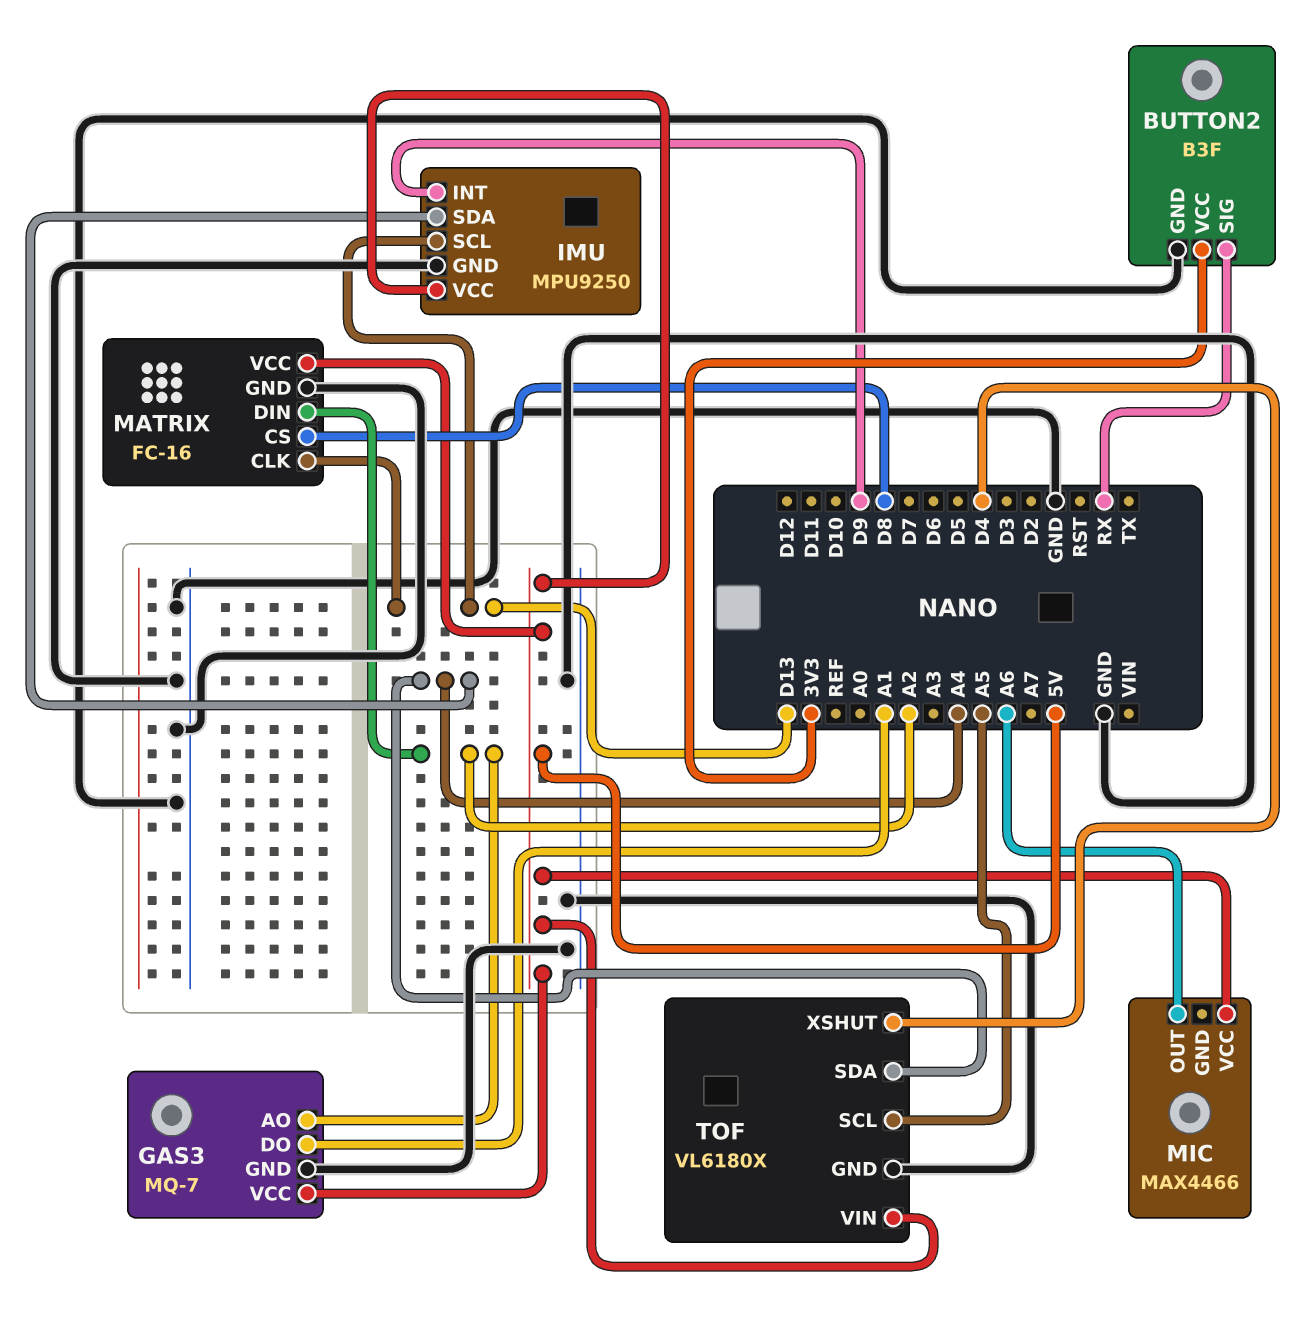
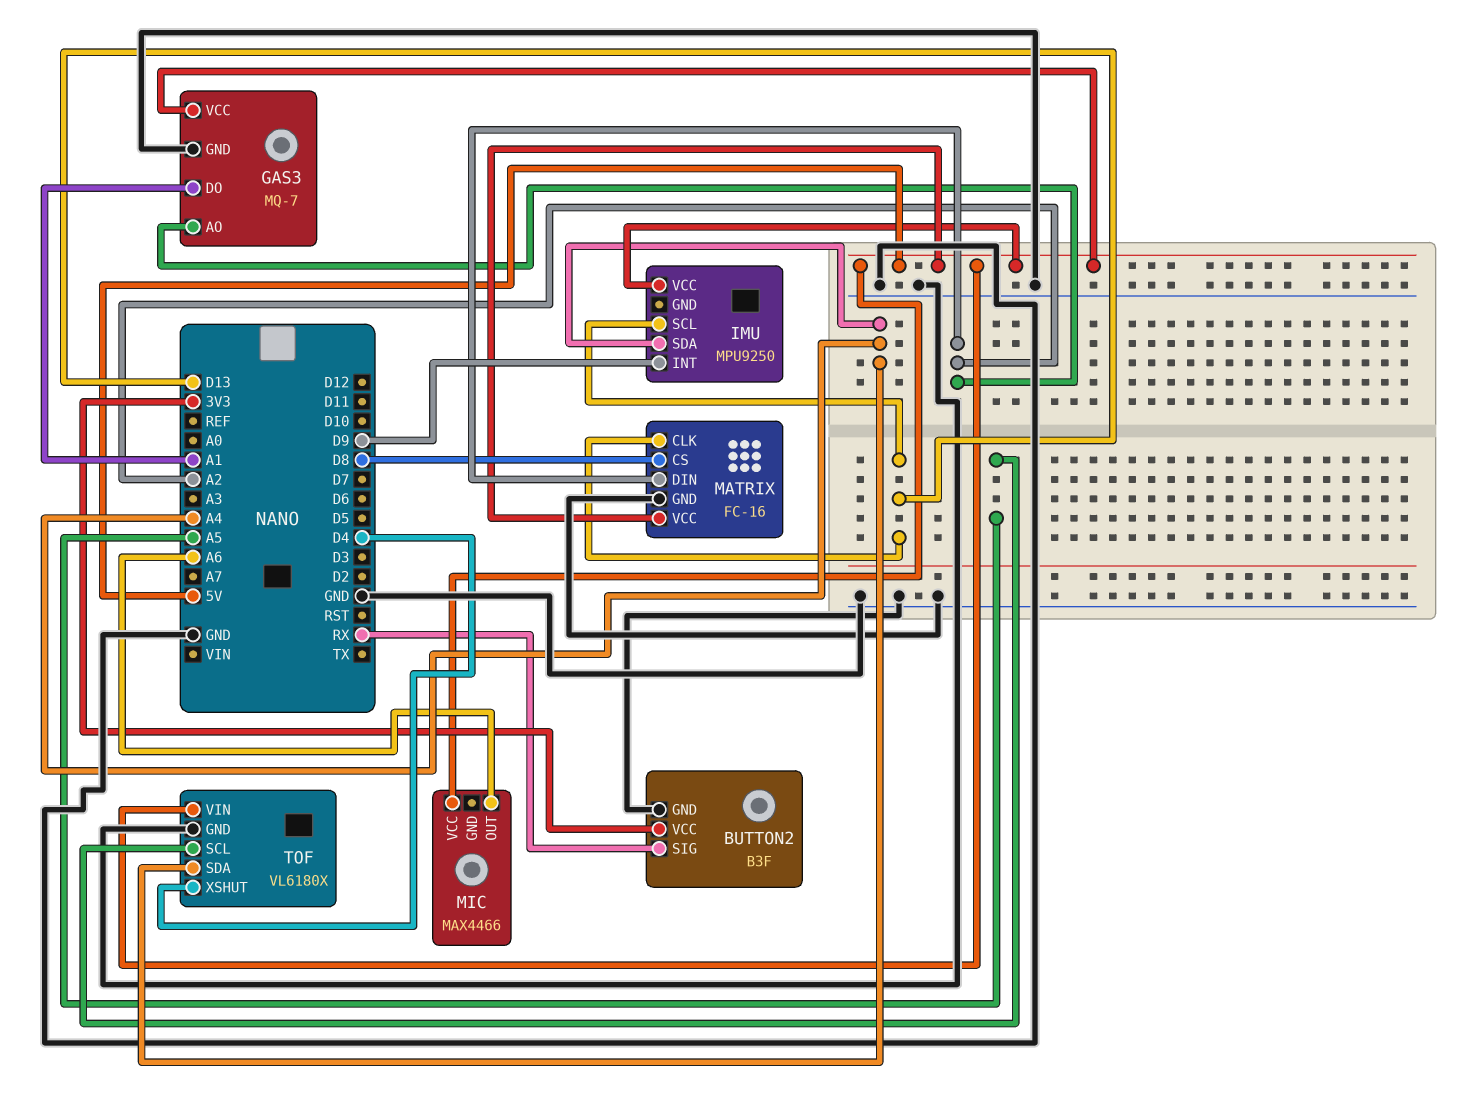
IMU pin GND: GND -> none

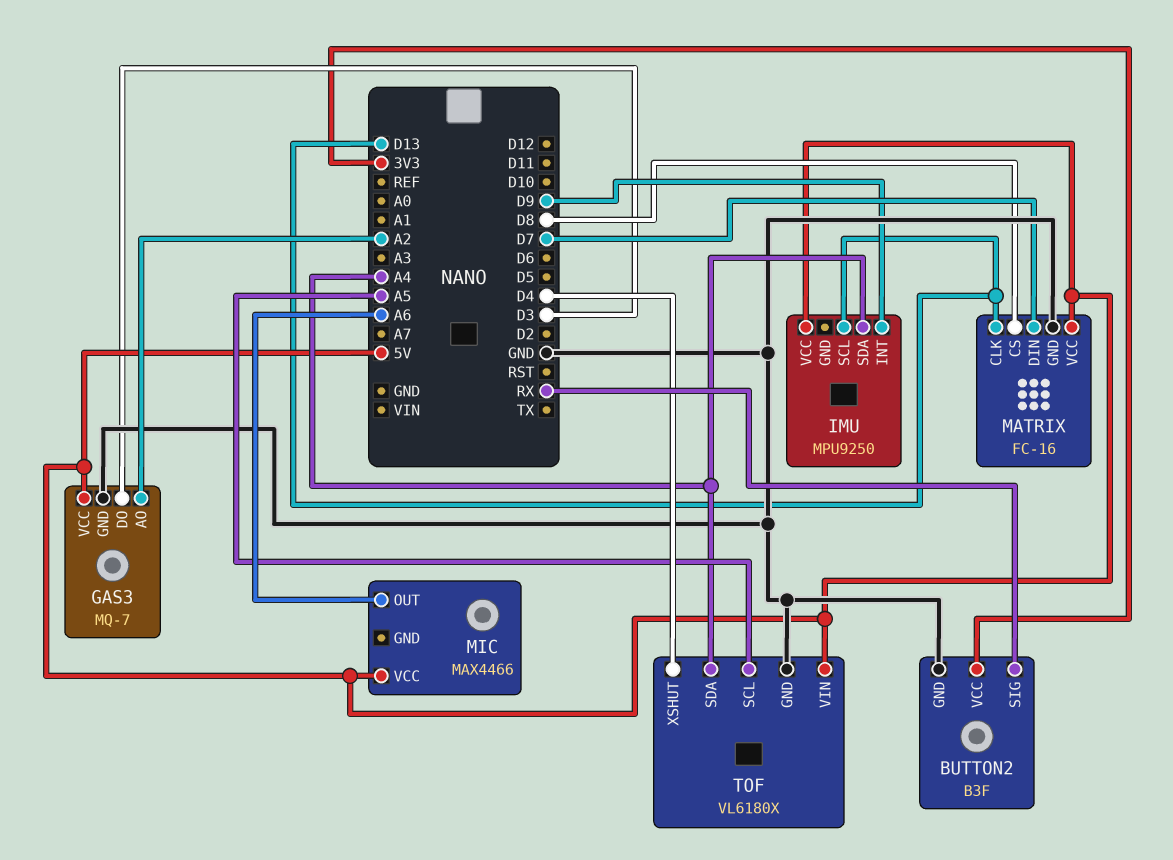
GAS3 pin DO: A1 -> D3
MATRIX pin DIN: A2 -> D7

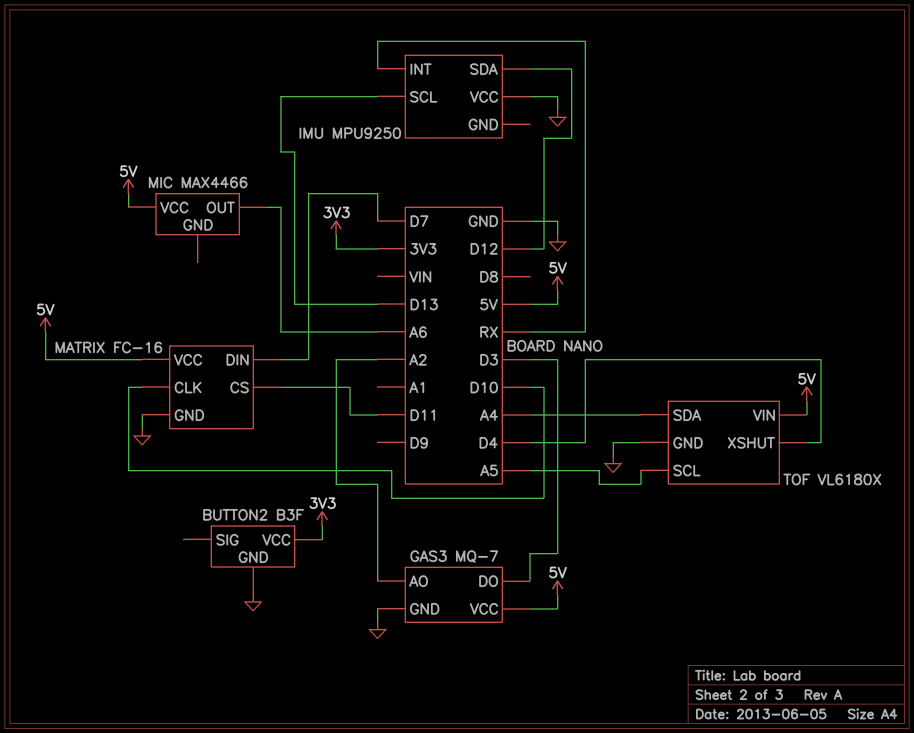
BUTTON2 pin SIG: RX -> none
IMU pin INT: D9 -> RX
IMU pin SDA: A4 -> D12
IMU pin VCC: 5V -> GND
MATRIX pin CLK: D13 -> D10
MATRIX pin CS: D8 -> D11

